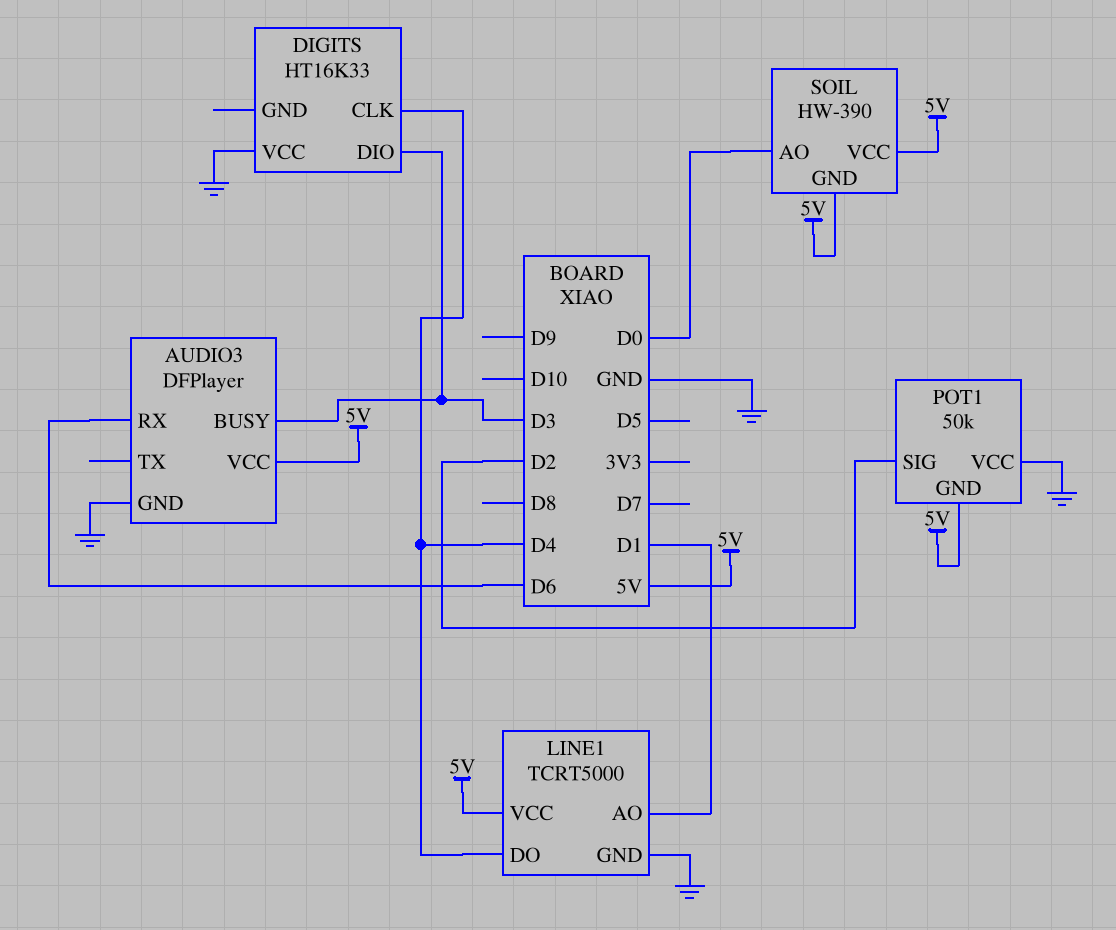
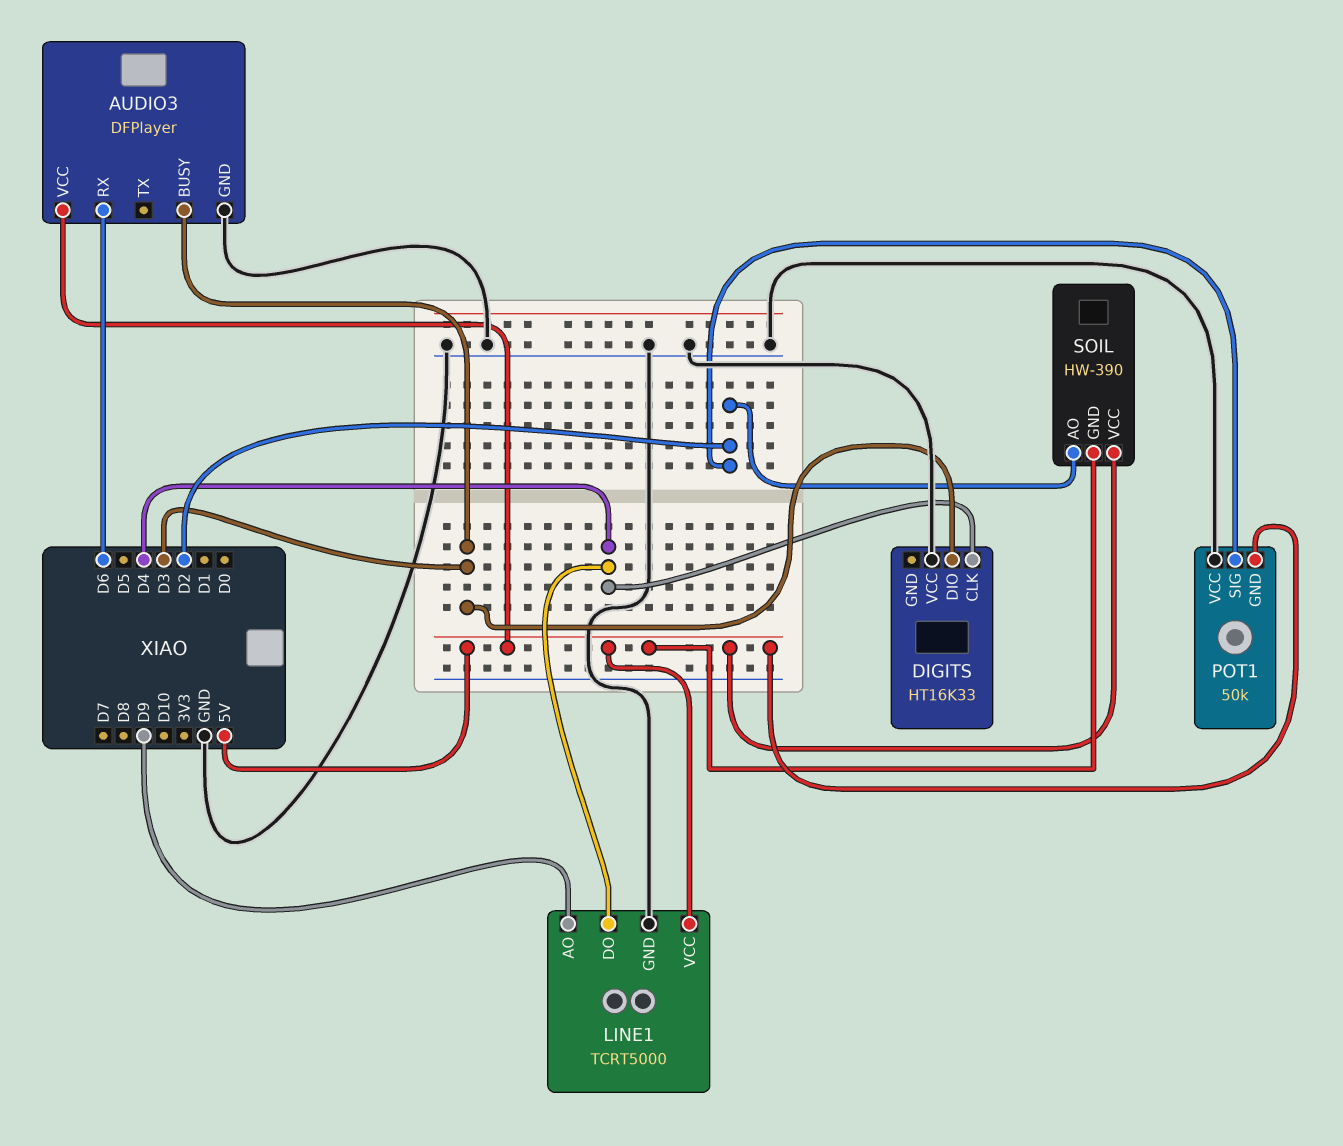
LINE1 pin AO: D1 -> D9
SOIL pin AO: D0 -> D2

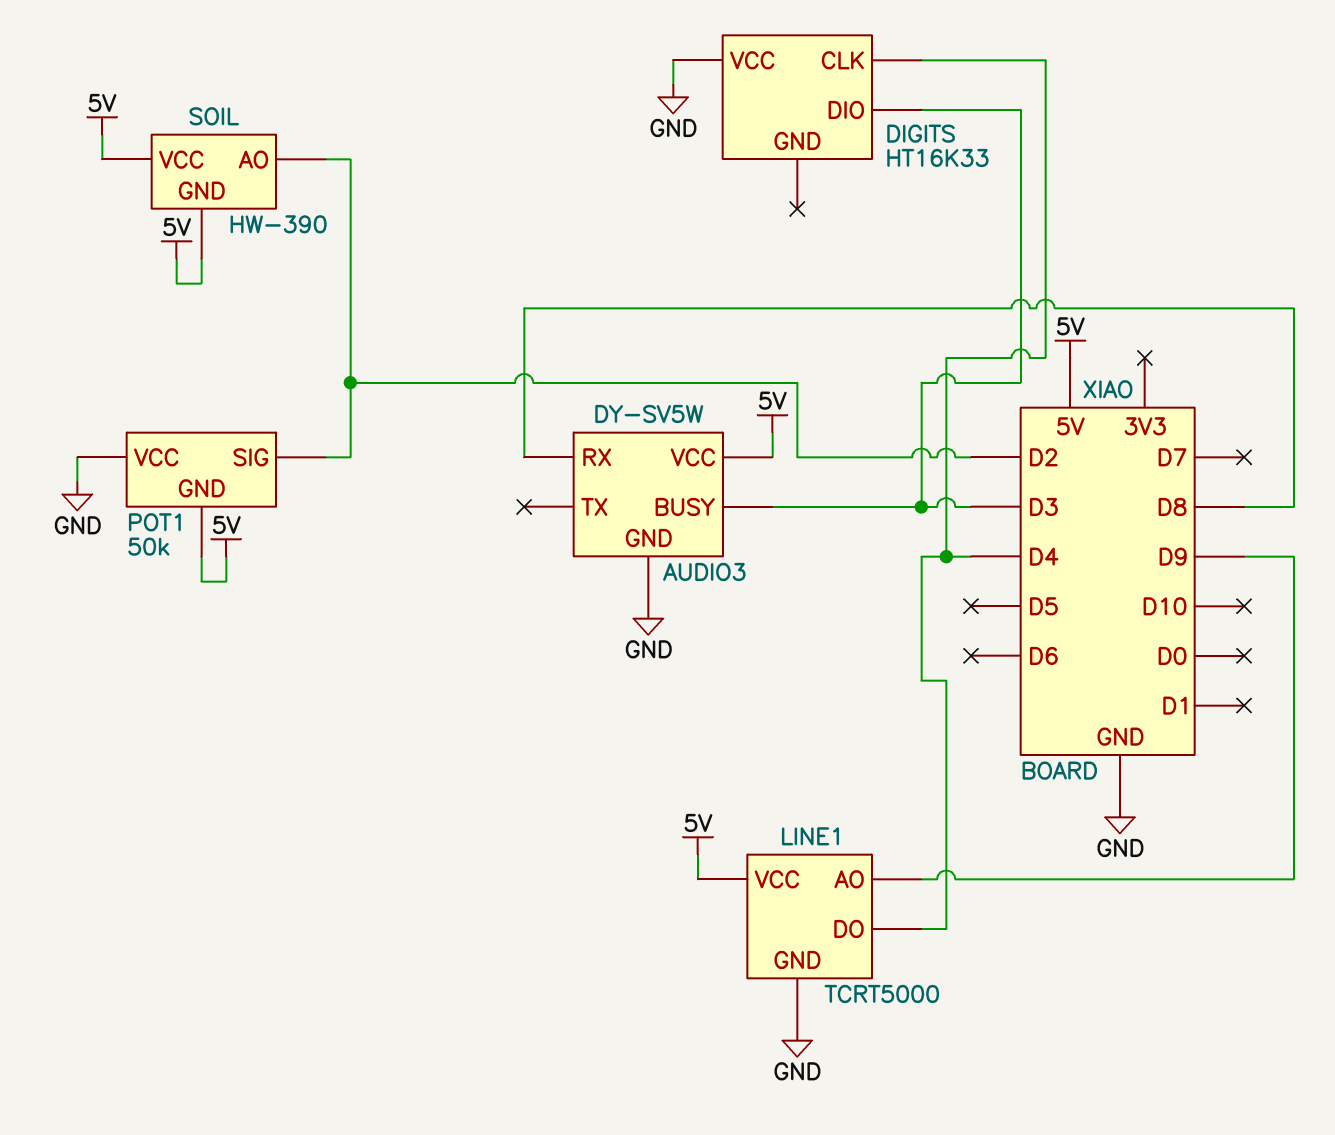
AUDIO3: DFPlayer -> DY-SV5W
AUDIO3 pin RX: D6 -> D8

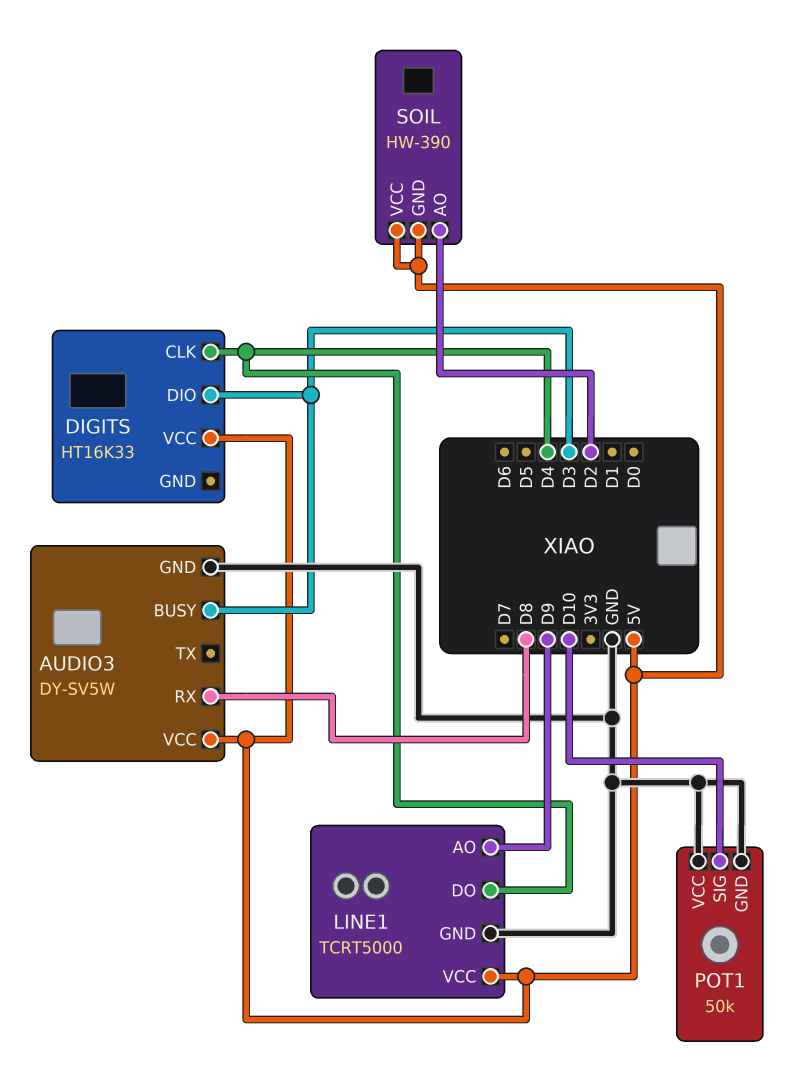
DIGITS pin VCC: GND -> 5V
POT1 pin GND: 5V -> GND
POT1 pin SIG: D2 -> D10

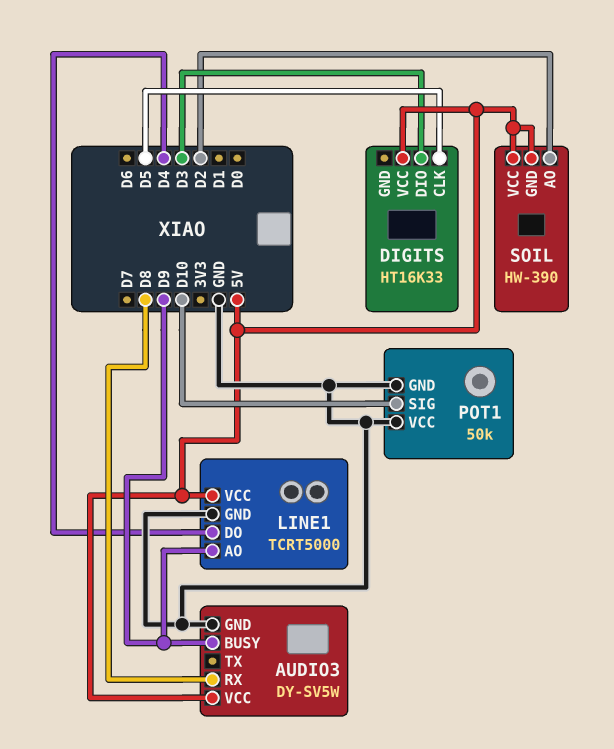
AUDIO3 pin BUSY: D3 -> D9
DIGITS pin CLK: D4 -> D5

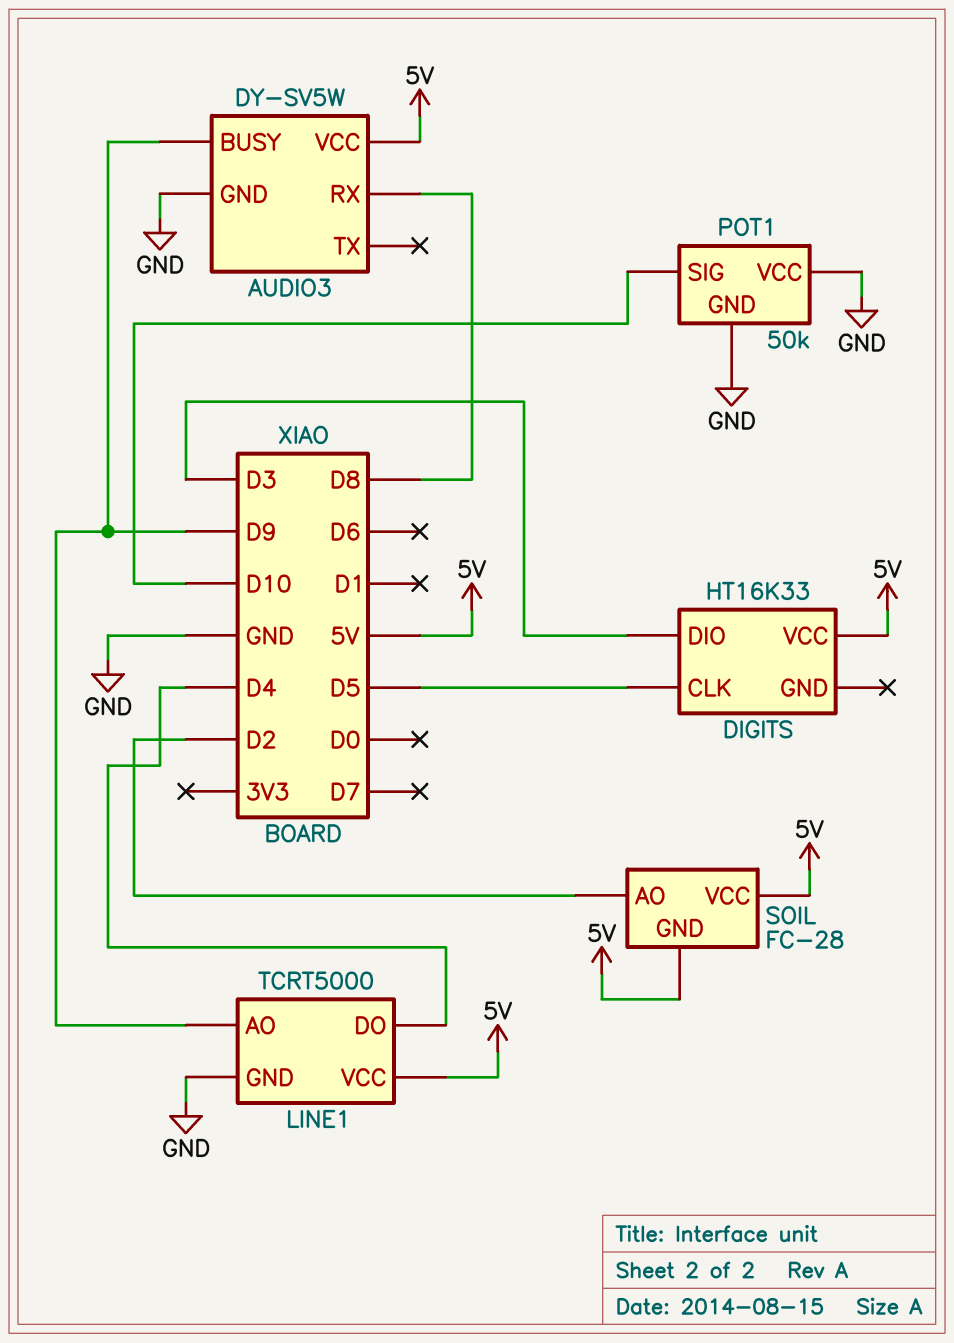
SOIL: HW-390 -> FC-28

